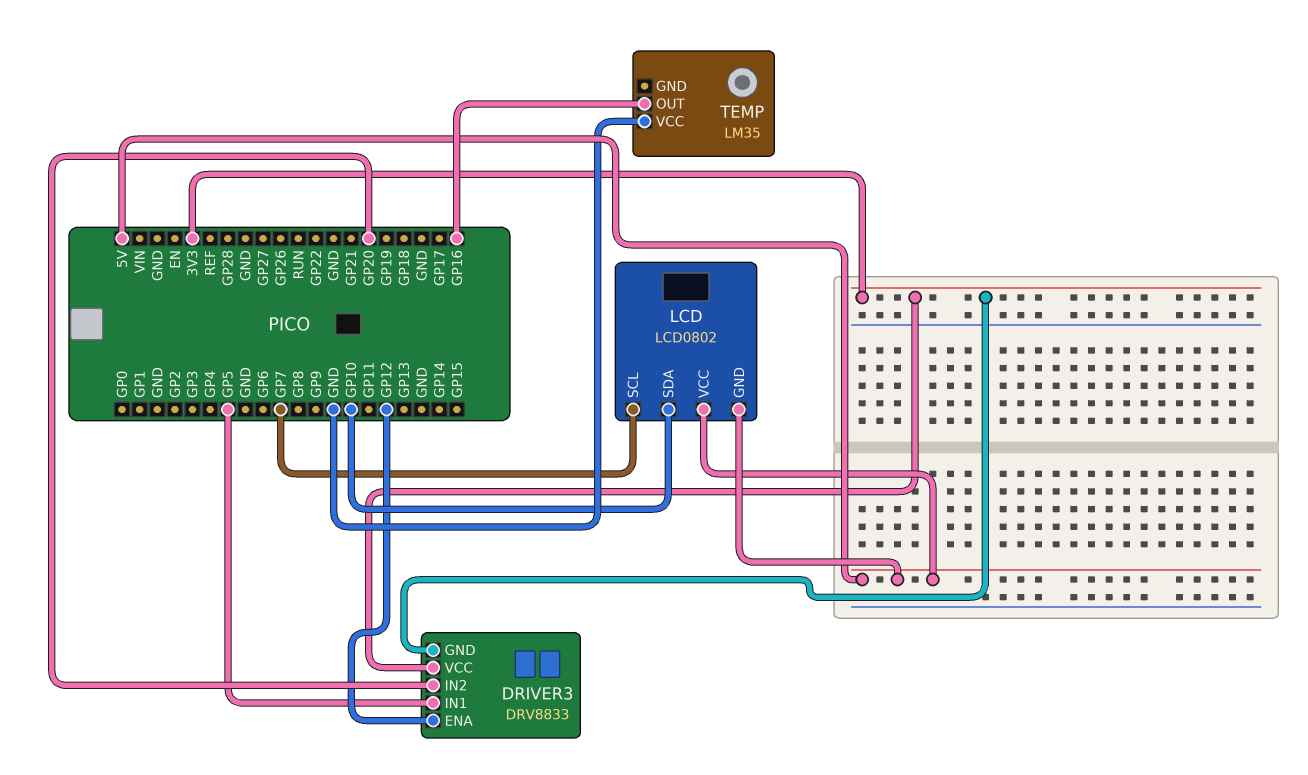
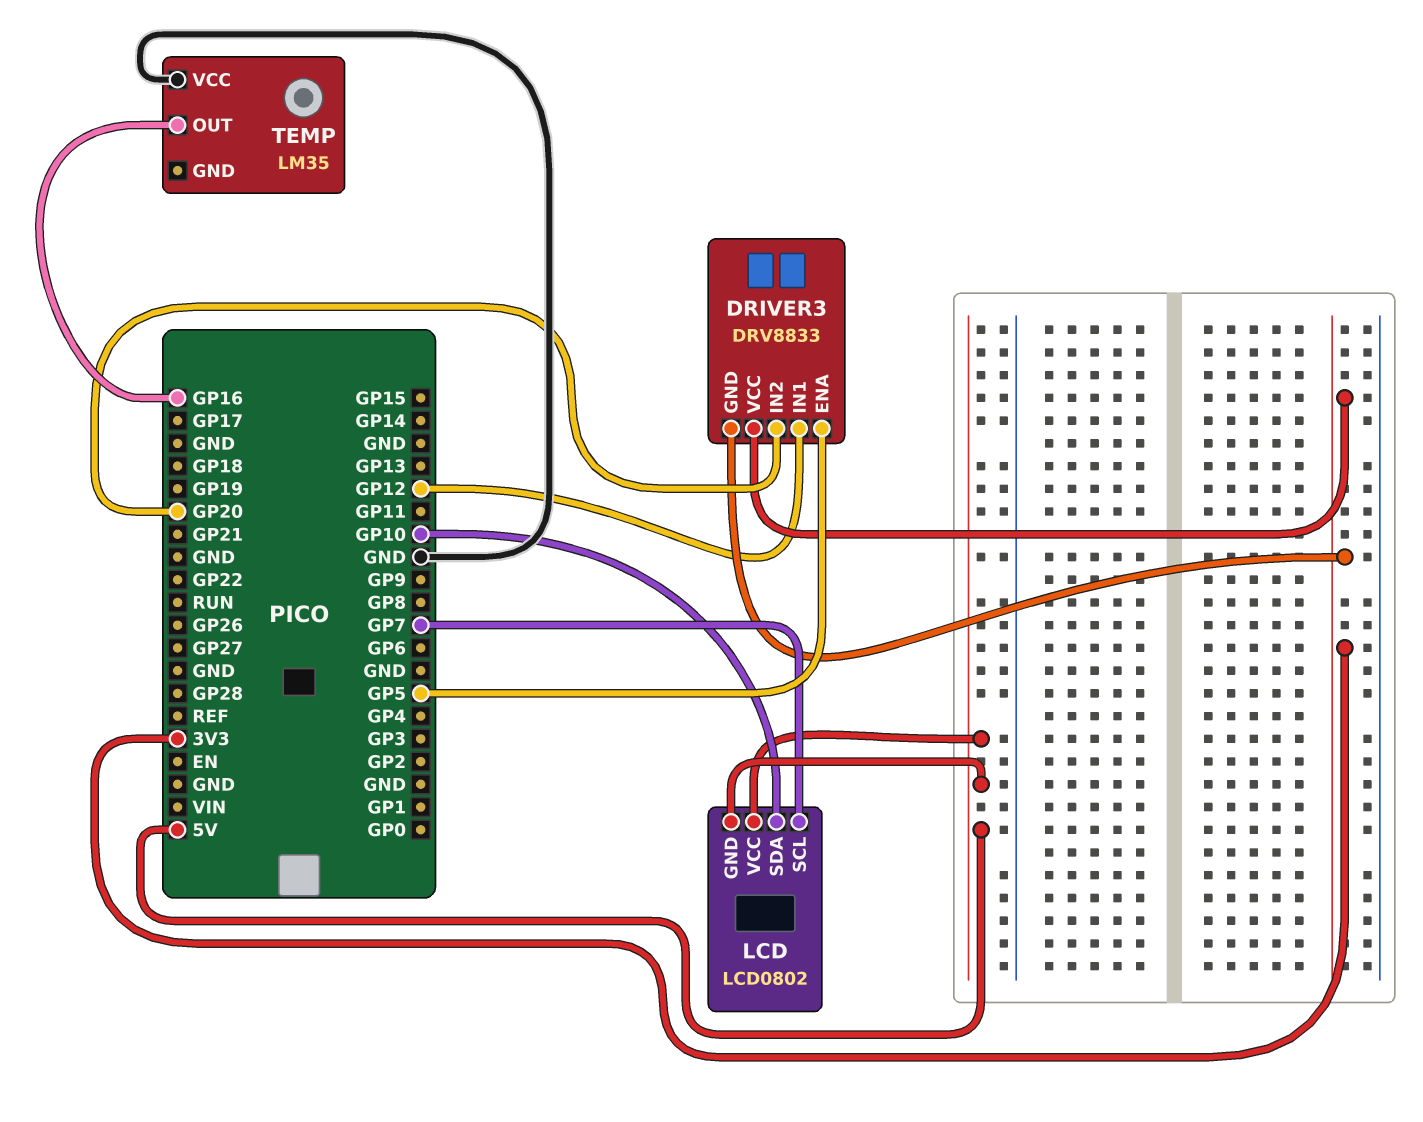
DRIVER3 pin ENA: GP12 -> GP5
DRIVER3 pin IN1: GP5 -> GP12

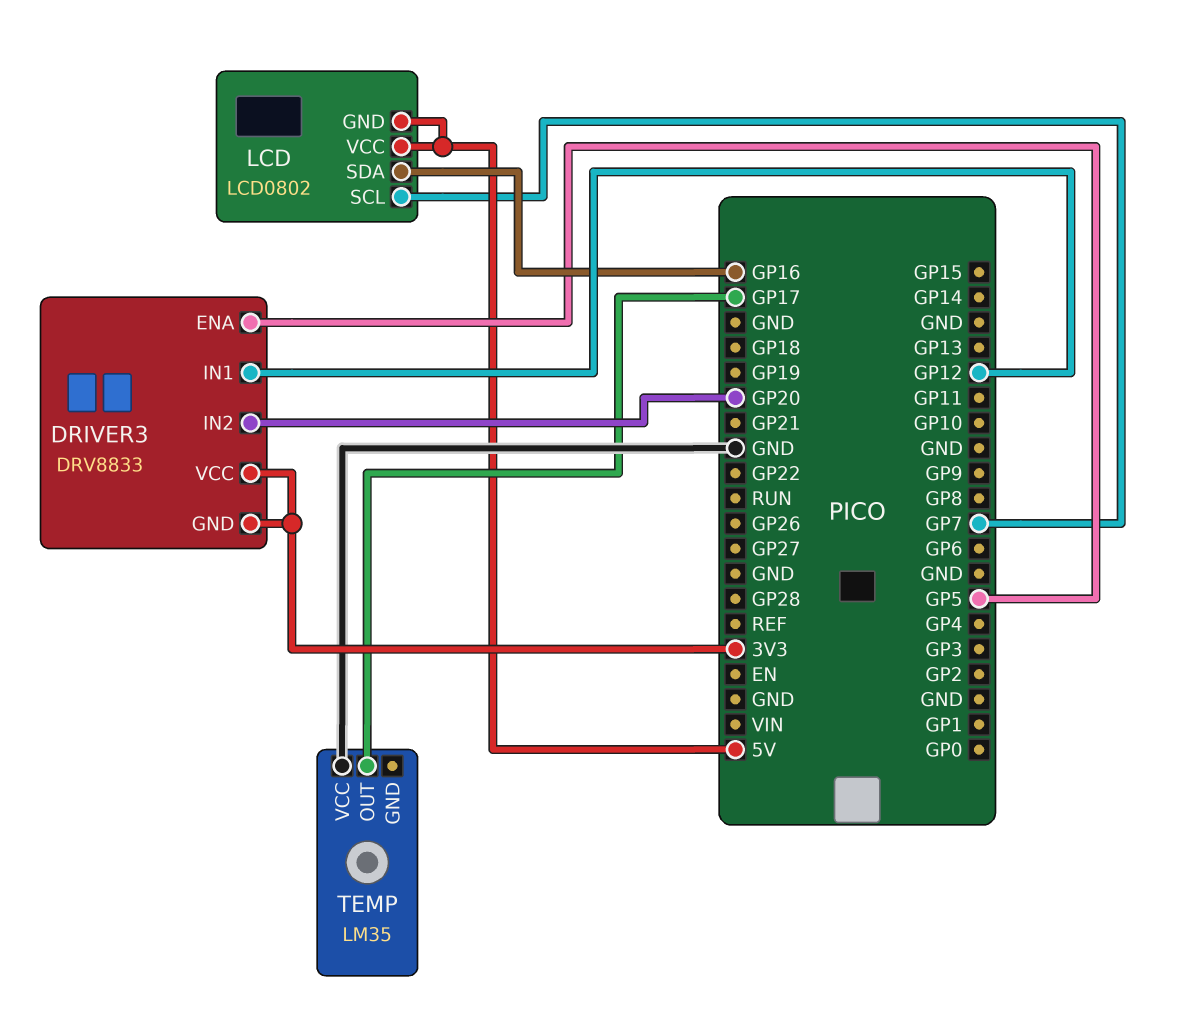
LCD pin SDA: GP10 -> GP16
TEMP pin OUT: GP16 -> GP17

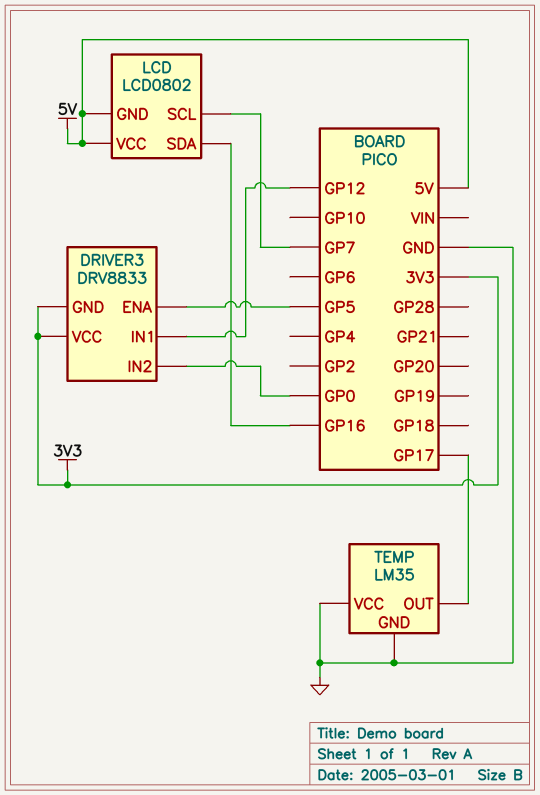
DRIVER3 pin IN2: GP20 -> GP0
TEMP pin GND: none -> GND

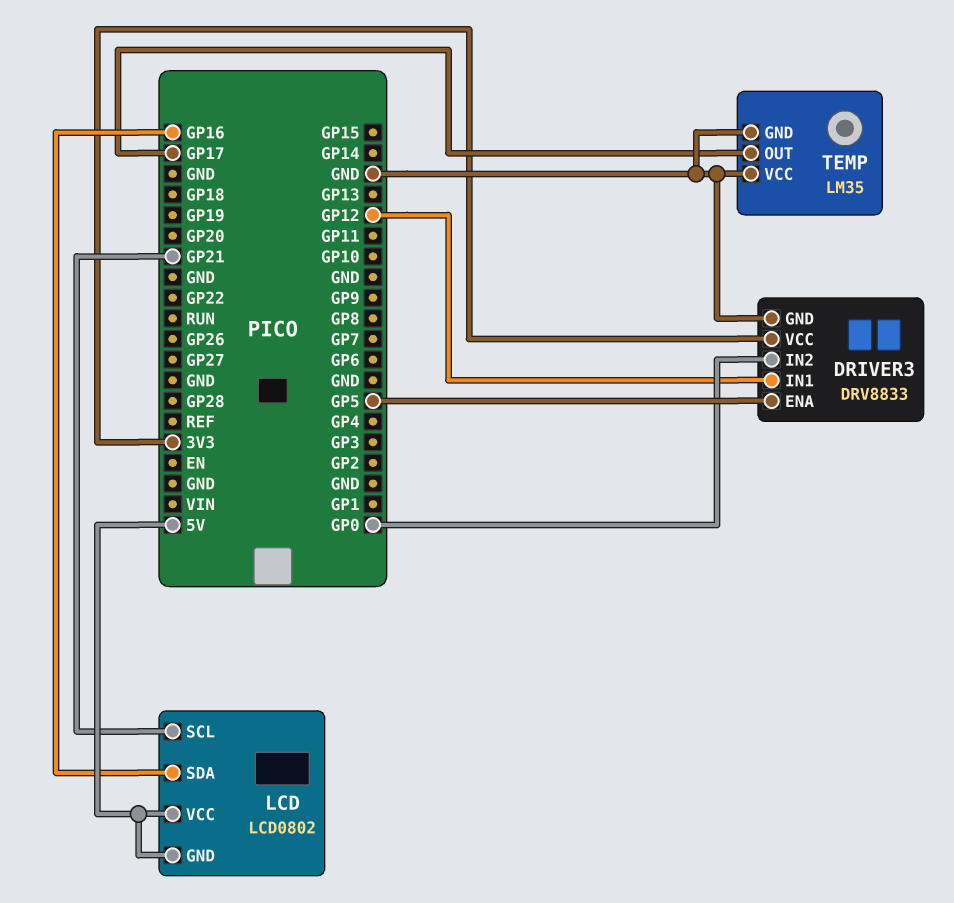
DRIVER3 pin GND: 3V3 -> GND
LCD pin SCL: GP7 -> GP21

